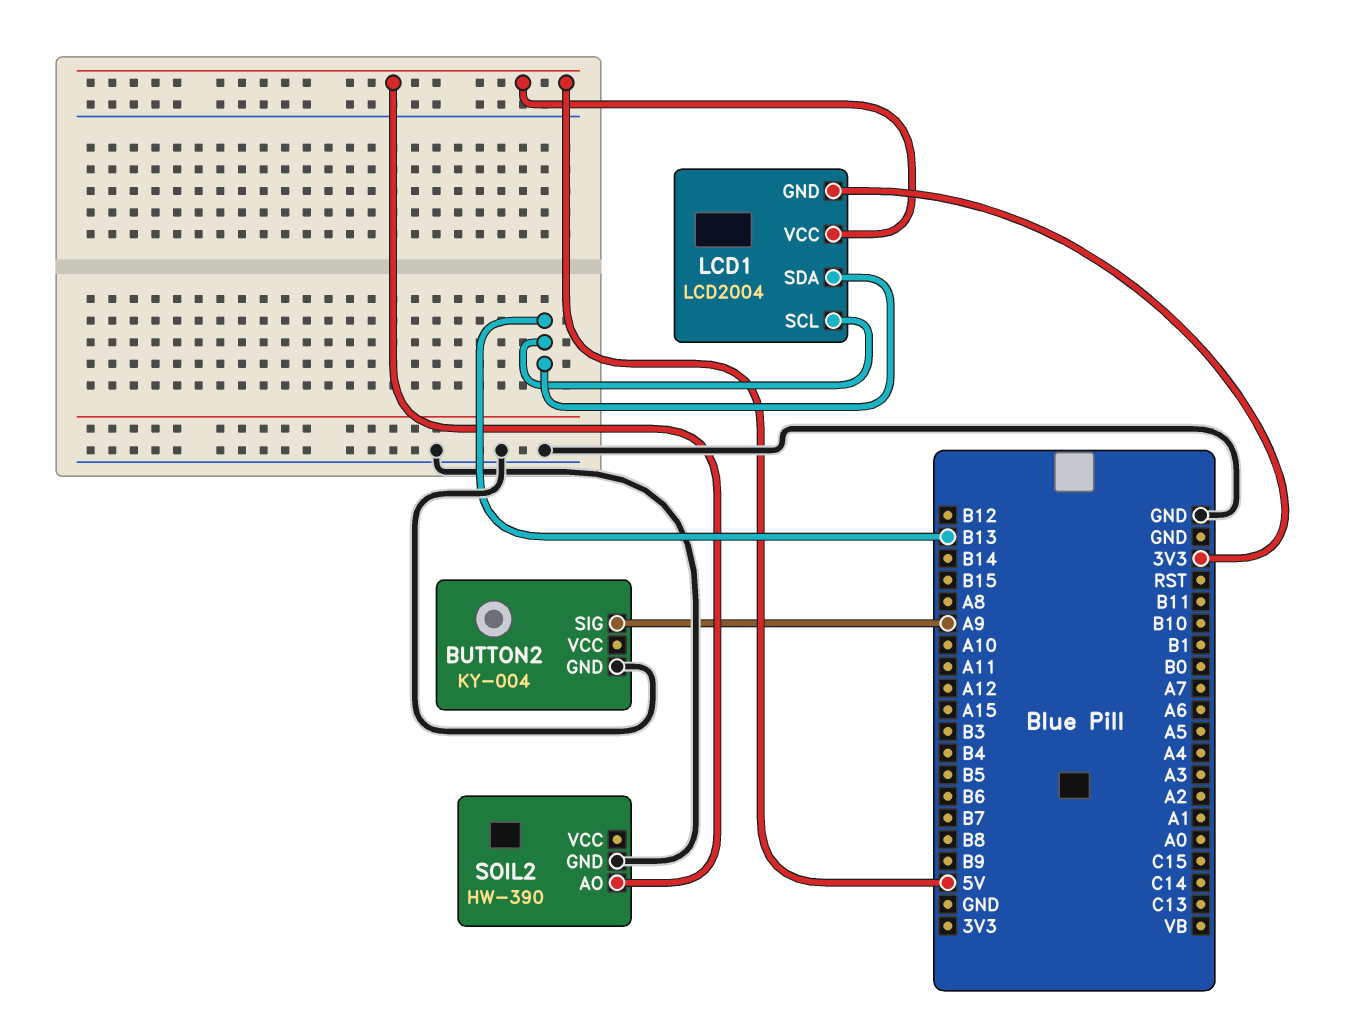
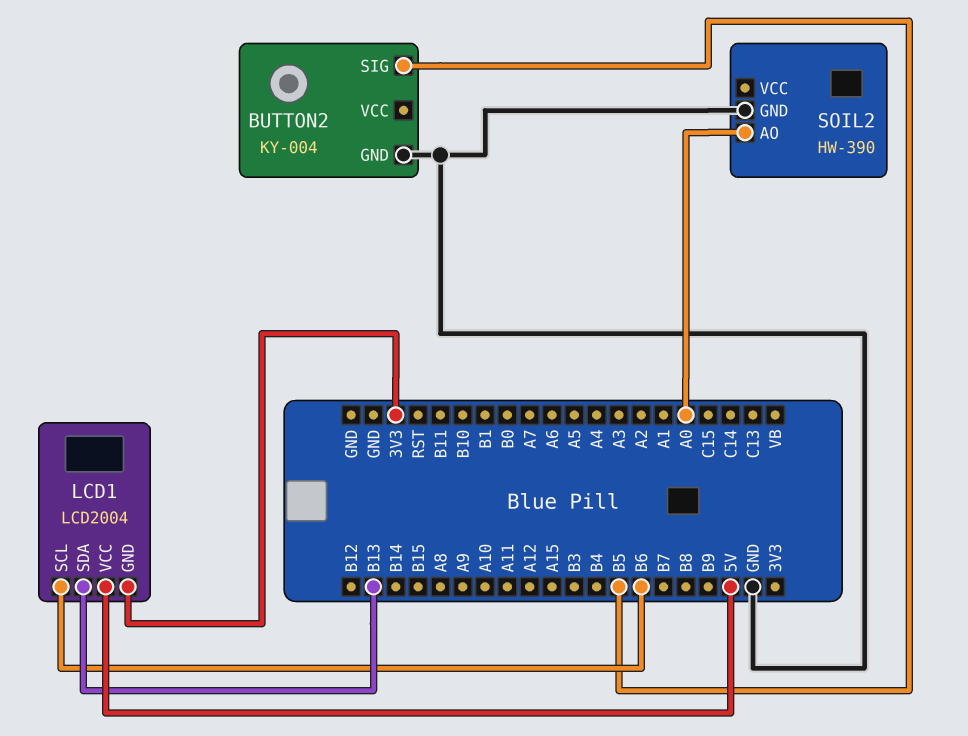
BUTTON2 pin SIG: A9 -> B5
LCD1 pin SCL: B13 -> B6
SOIL2 pin AO: 5V -> A0

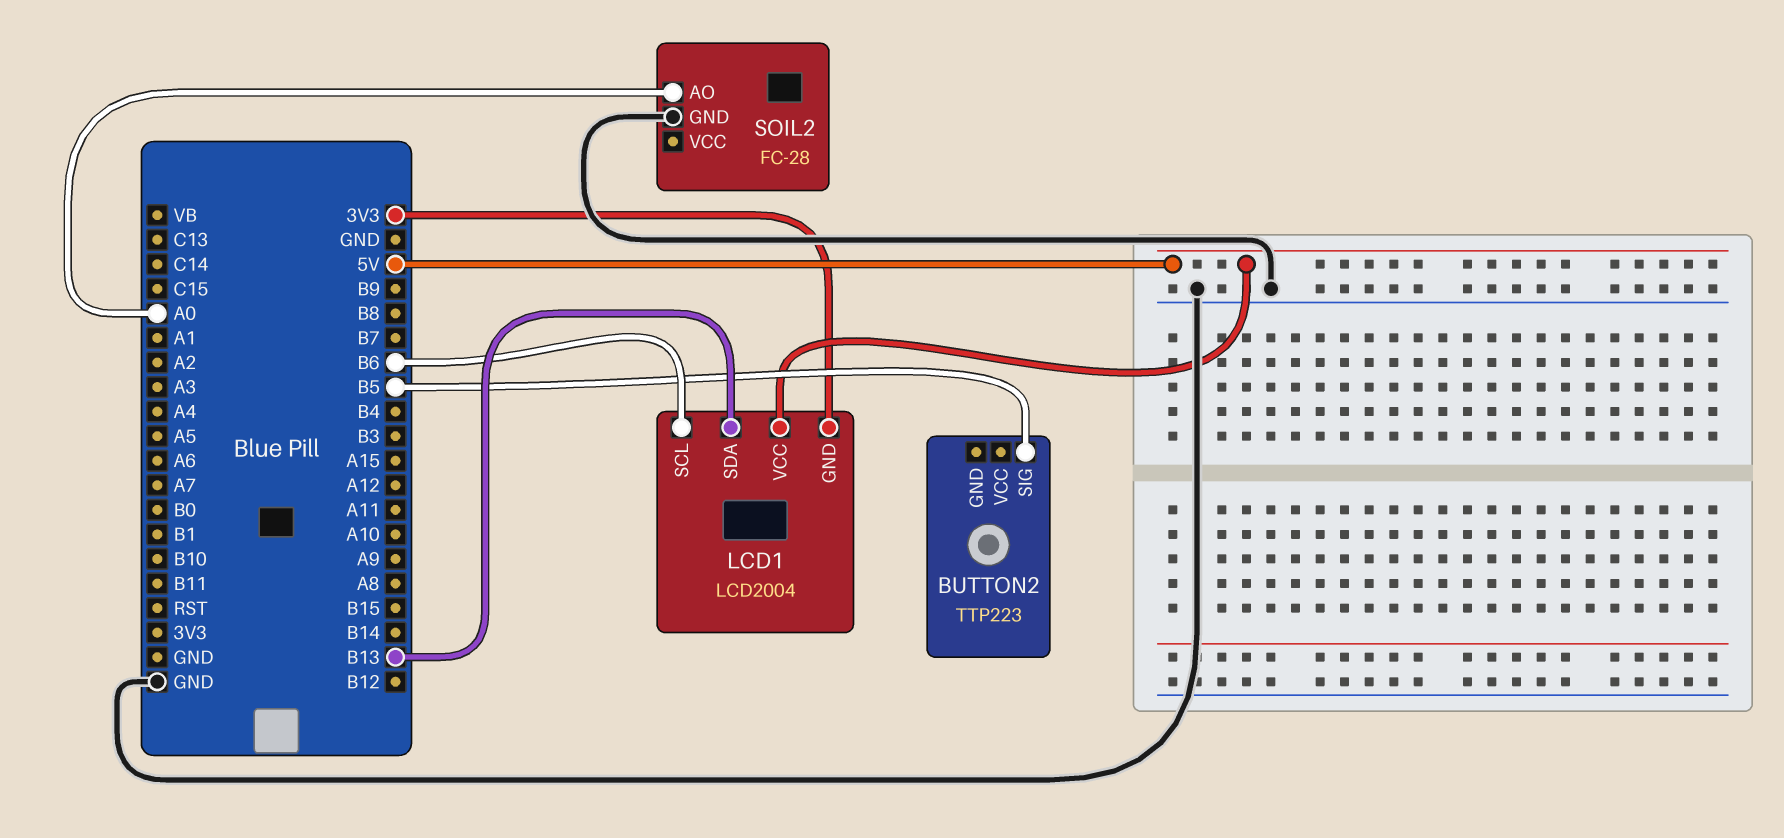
BUTTON2: KY-004 -> TTP223
BUTTON2 pin GND: GND -> none
SOIL2: HW-390 -> FC-28

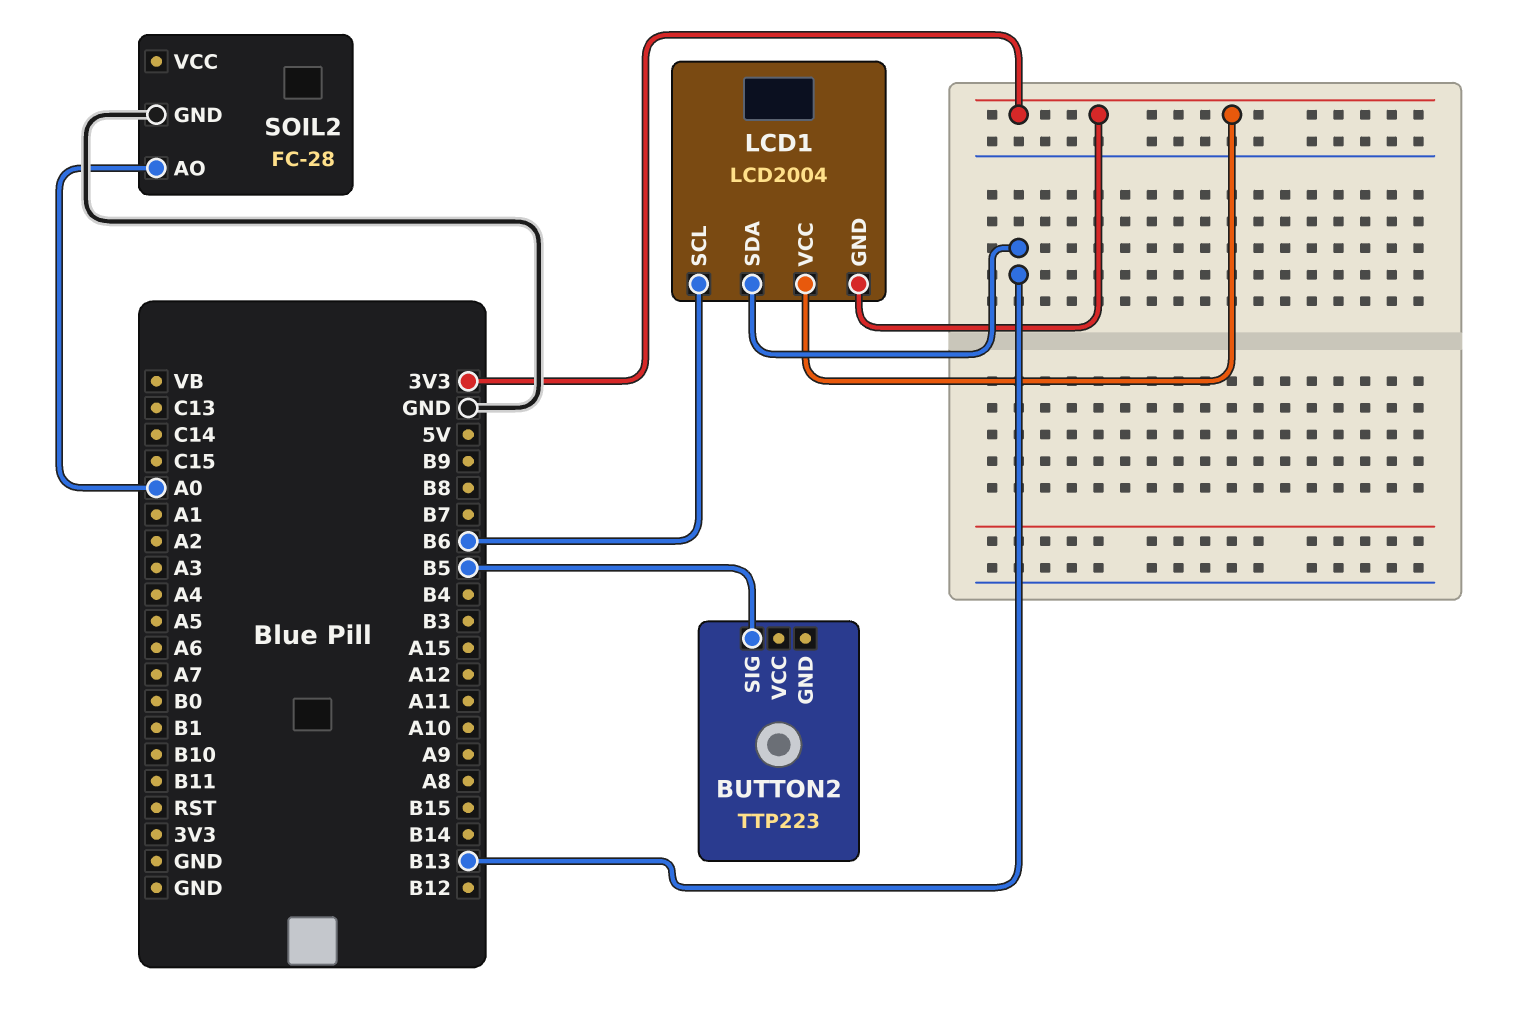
LCD1 pin VCC: 5V -> 3V3

